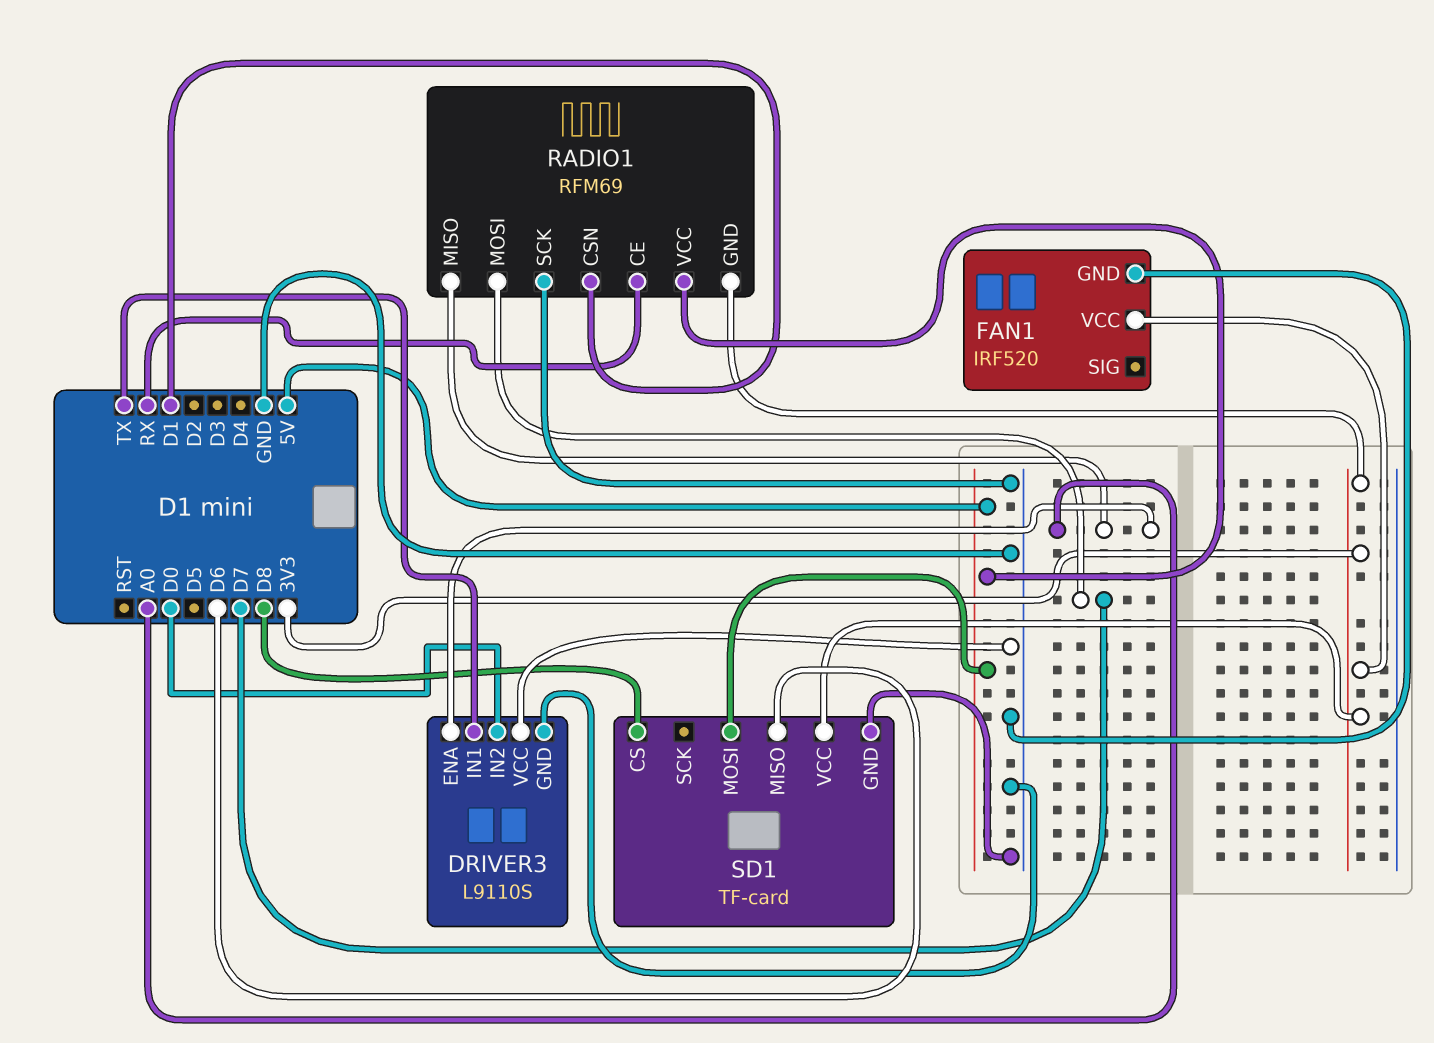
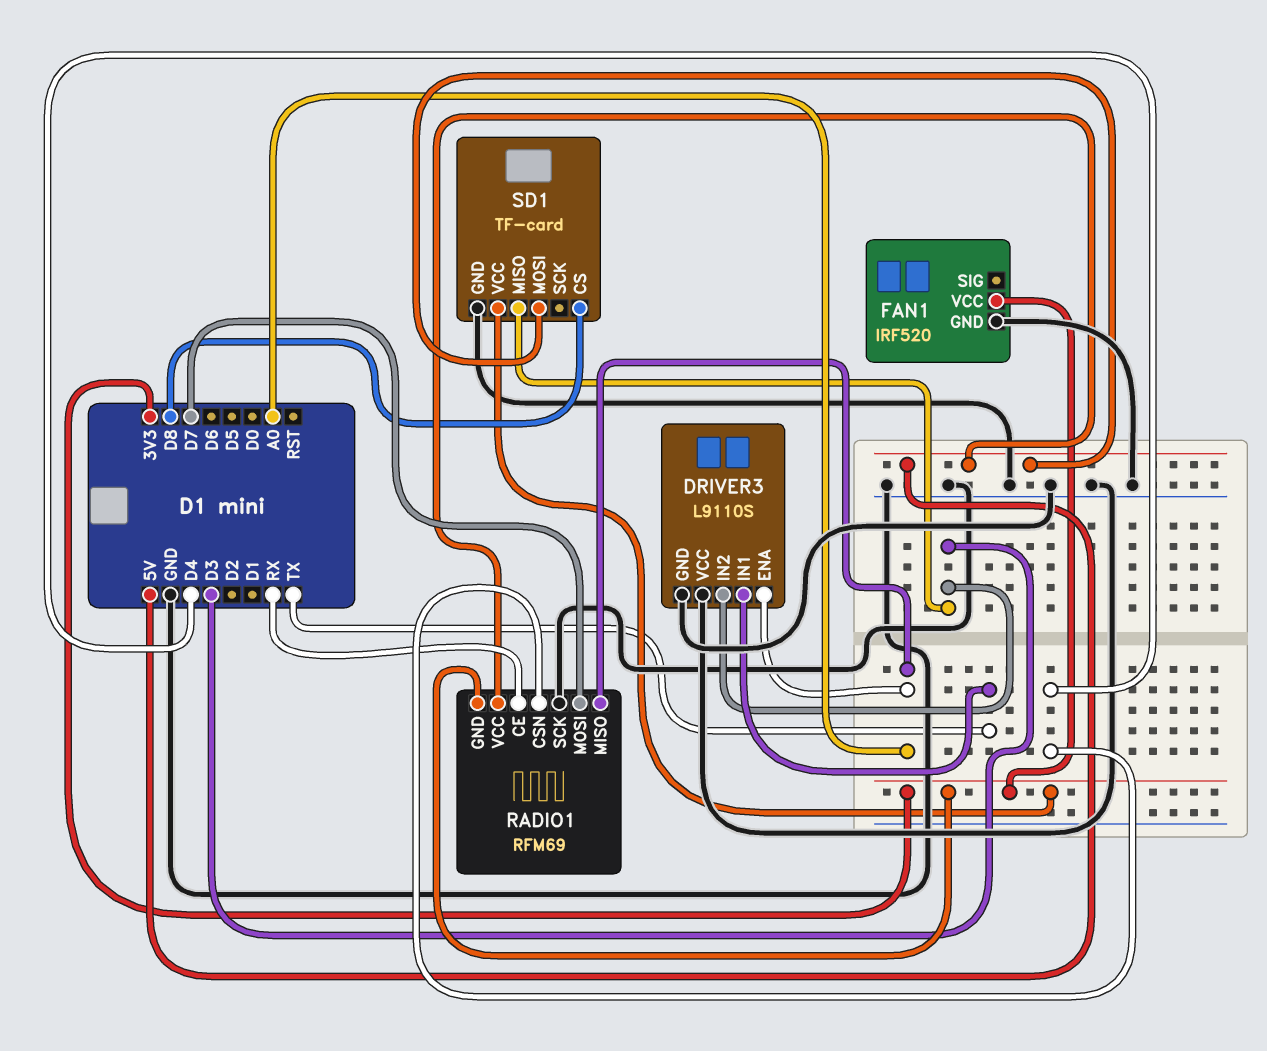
DRIVER3 pin IN2: D0 -> D3
RADIO1 pin CSN: D1 -> D4
SD1 pin MISO: D6 -> D3

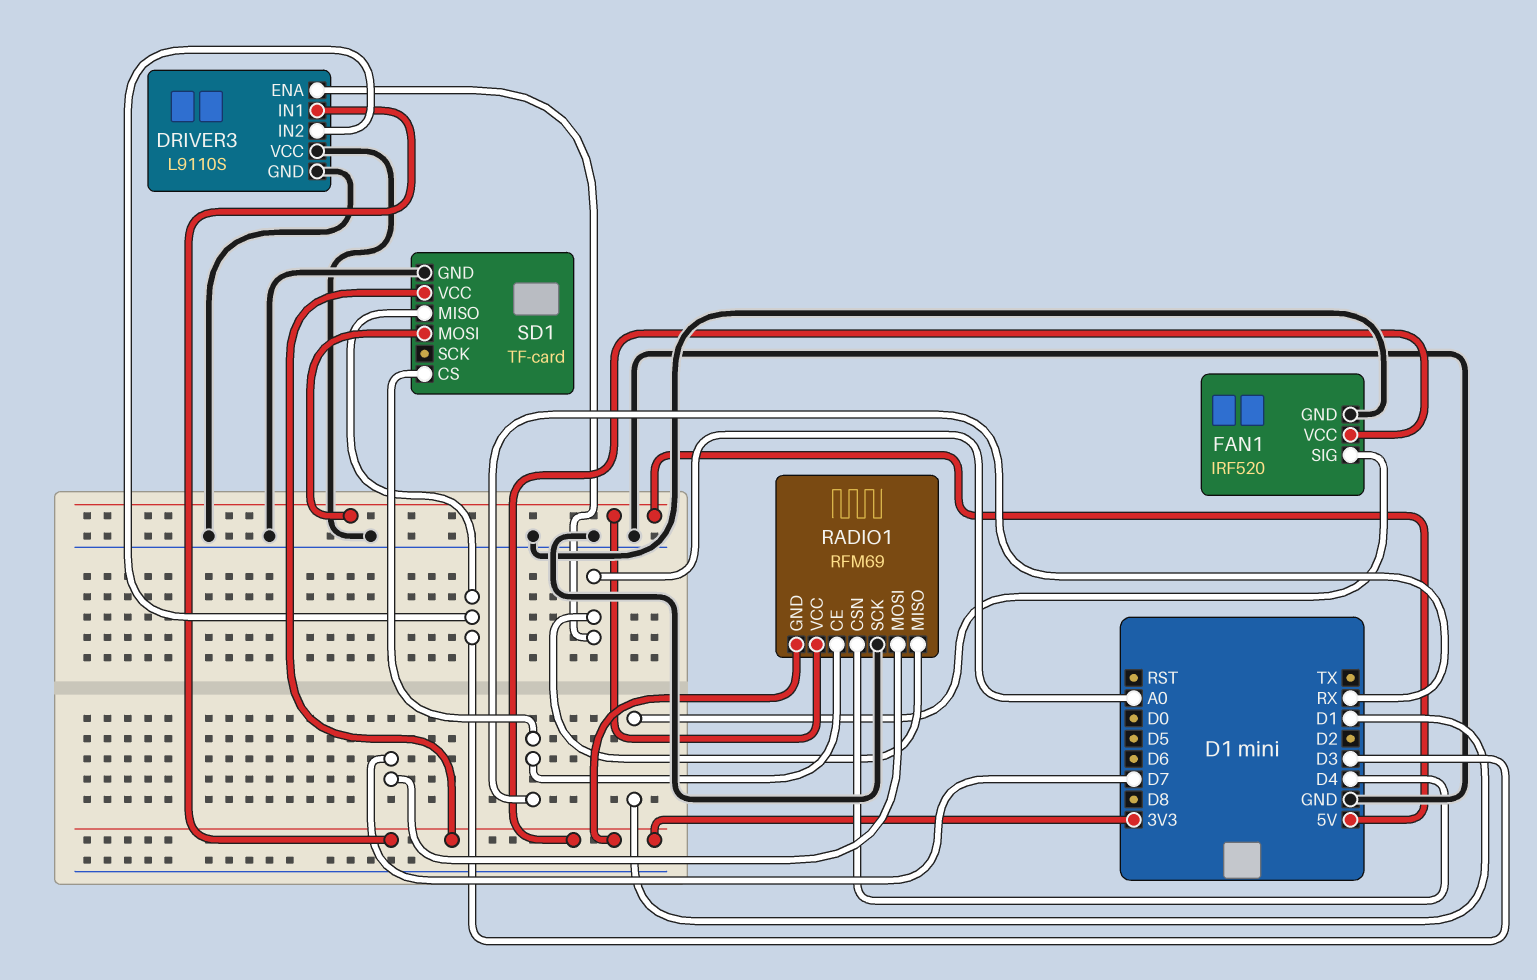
DRIVER3 pin IN1: TX -> 3V3
FAN1 pin SIG: none -> D1
SD1 pin CS: D8 -> RX

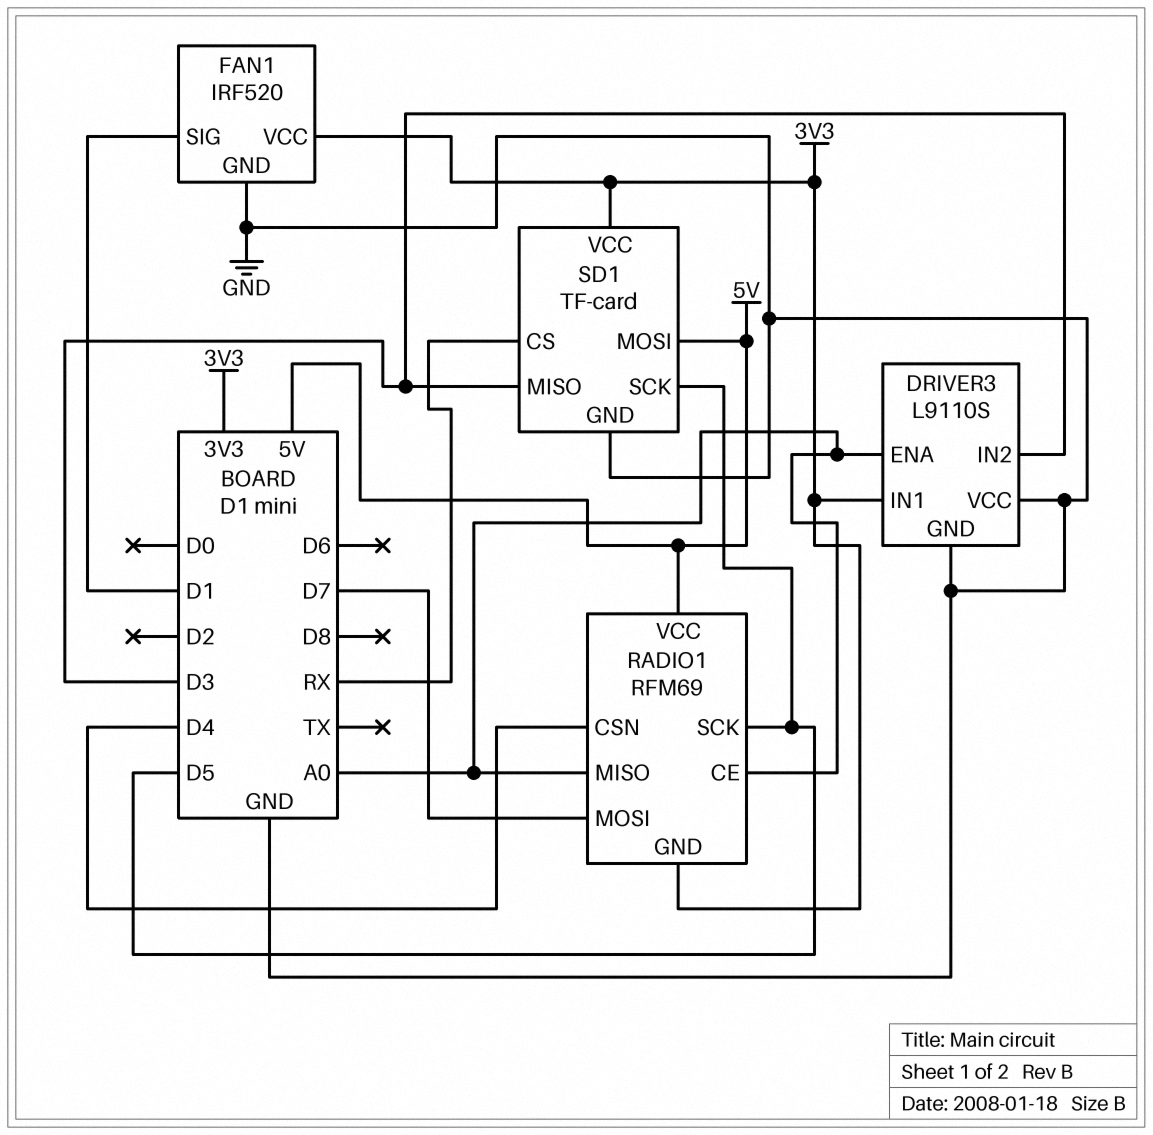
RADIO1 pin CE: RX -> A0
RADIO1 pin SCK: GND -> D5
SD1 pin SCK: none -> D5

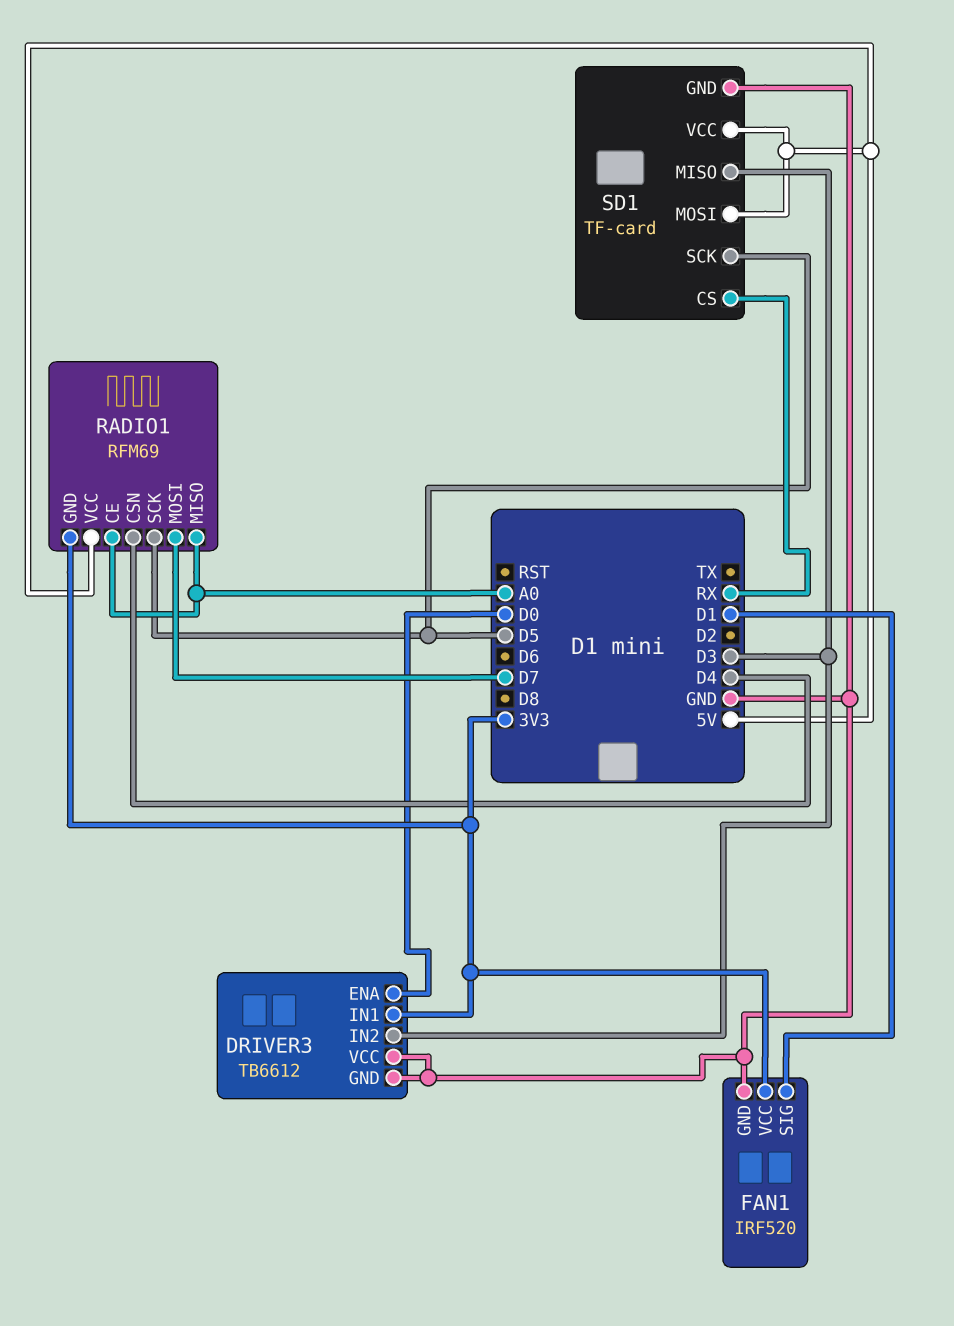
DRIVER3: L9110S -> TB6612
DRIVER3 pin ENA: A0 -> D0
SD1 pin VCC: 3V3 -> 5V

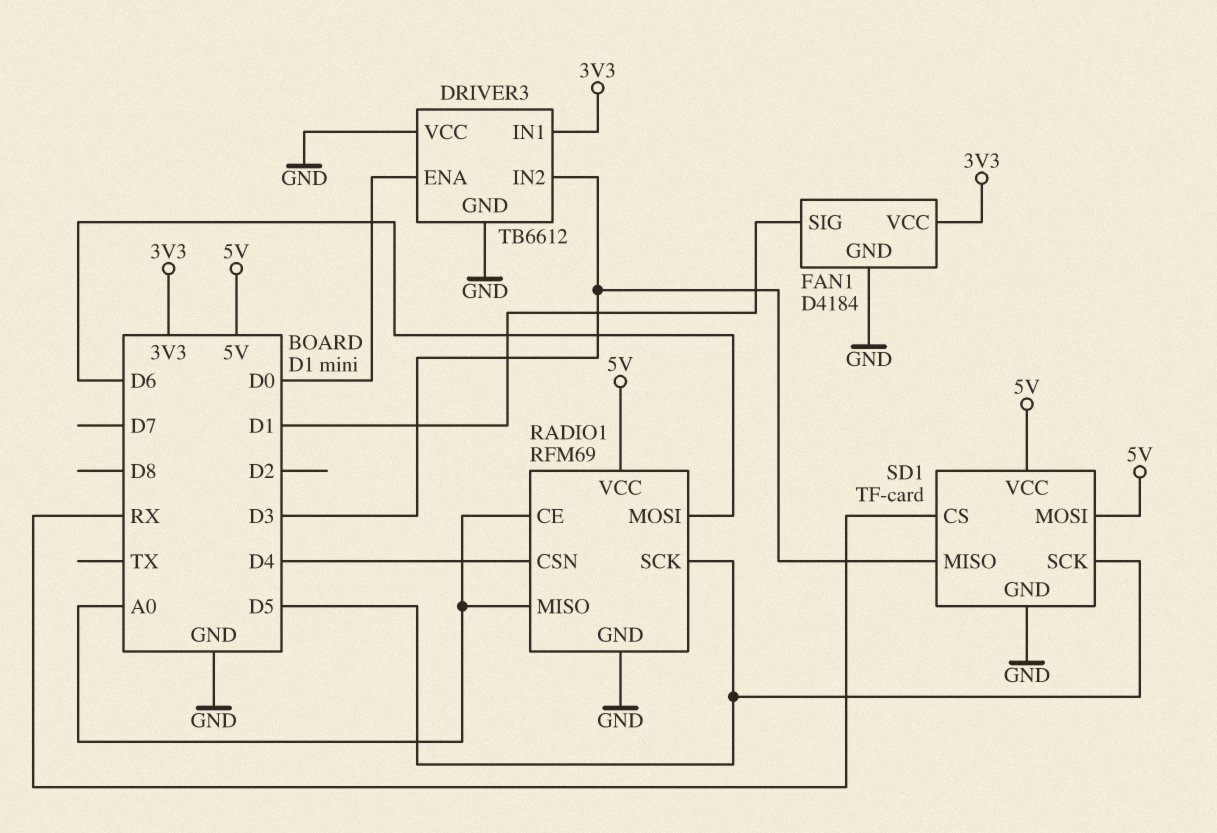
FAN1: IRF520 -> D4184
RADIO1 pin GND: 3V3 -> GND
RADIO1 pin MOSI: D7 -> D6

